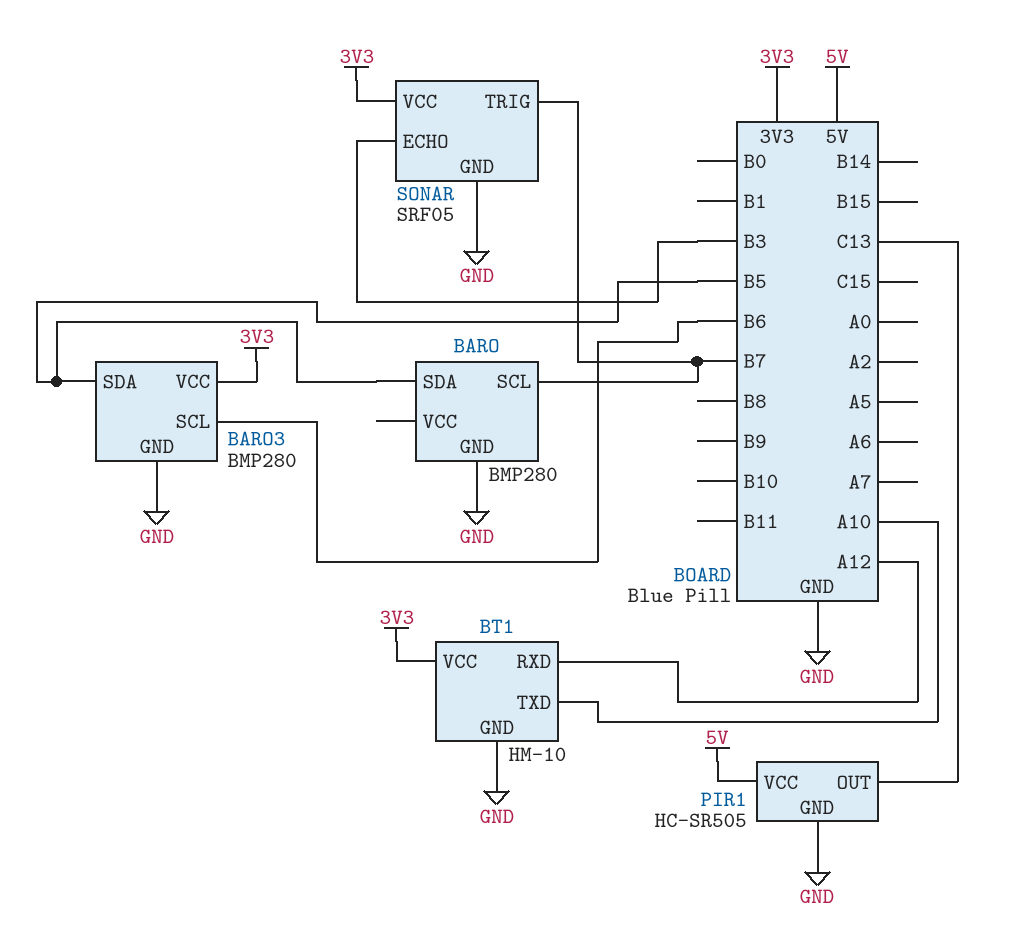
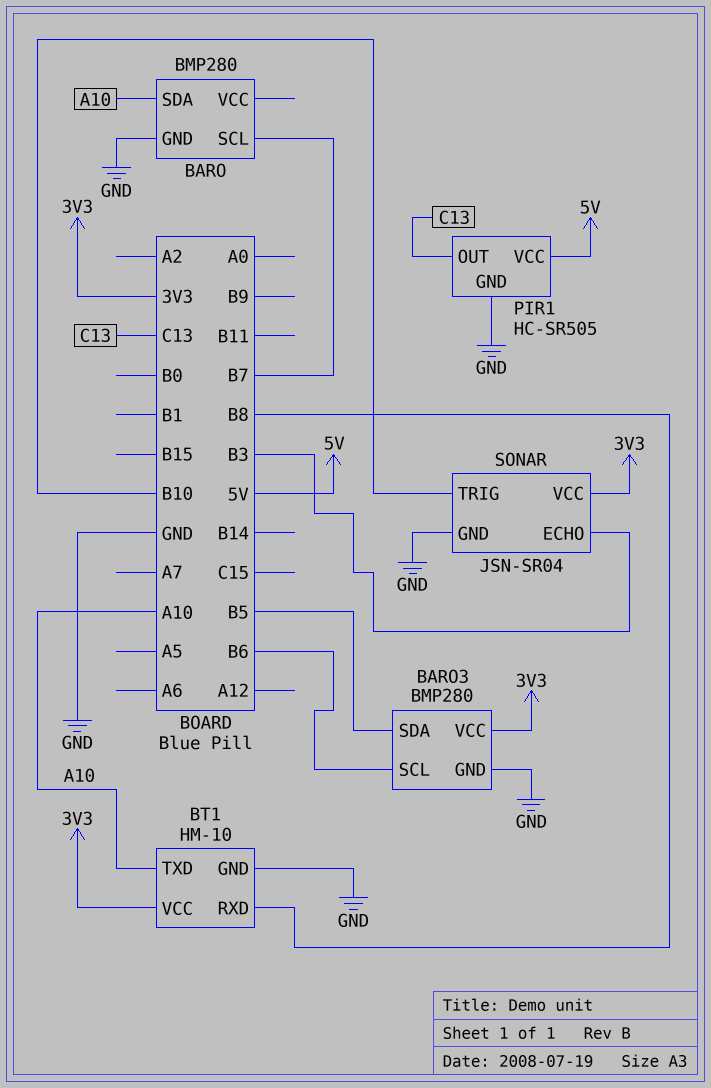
BARO pin SDA: B5 -> A10
BT1 pin RXD: A12 -> B8
SONAR: SRF05 -> JSN-SR04
SONAR pin TRIG: B7 -> B10

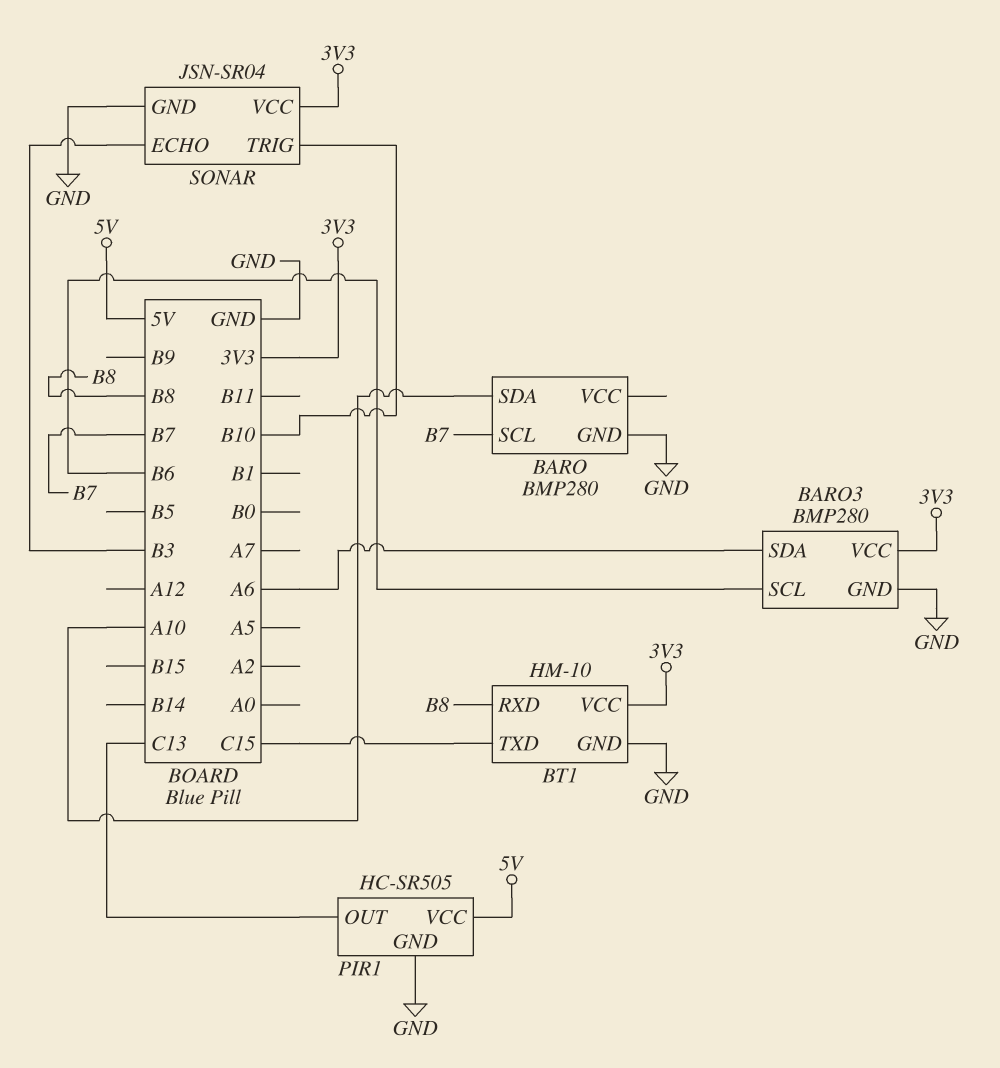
BARO3 pin SDA: B5 -> A6
BT1 pin TXD: A10 -> C15

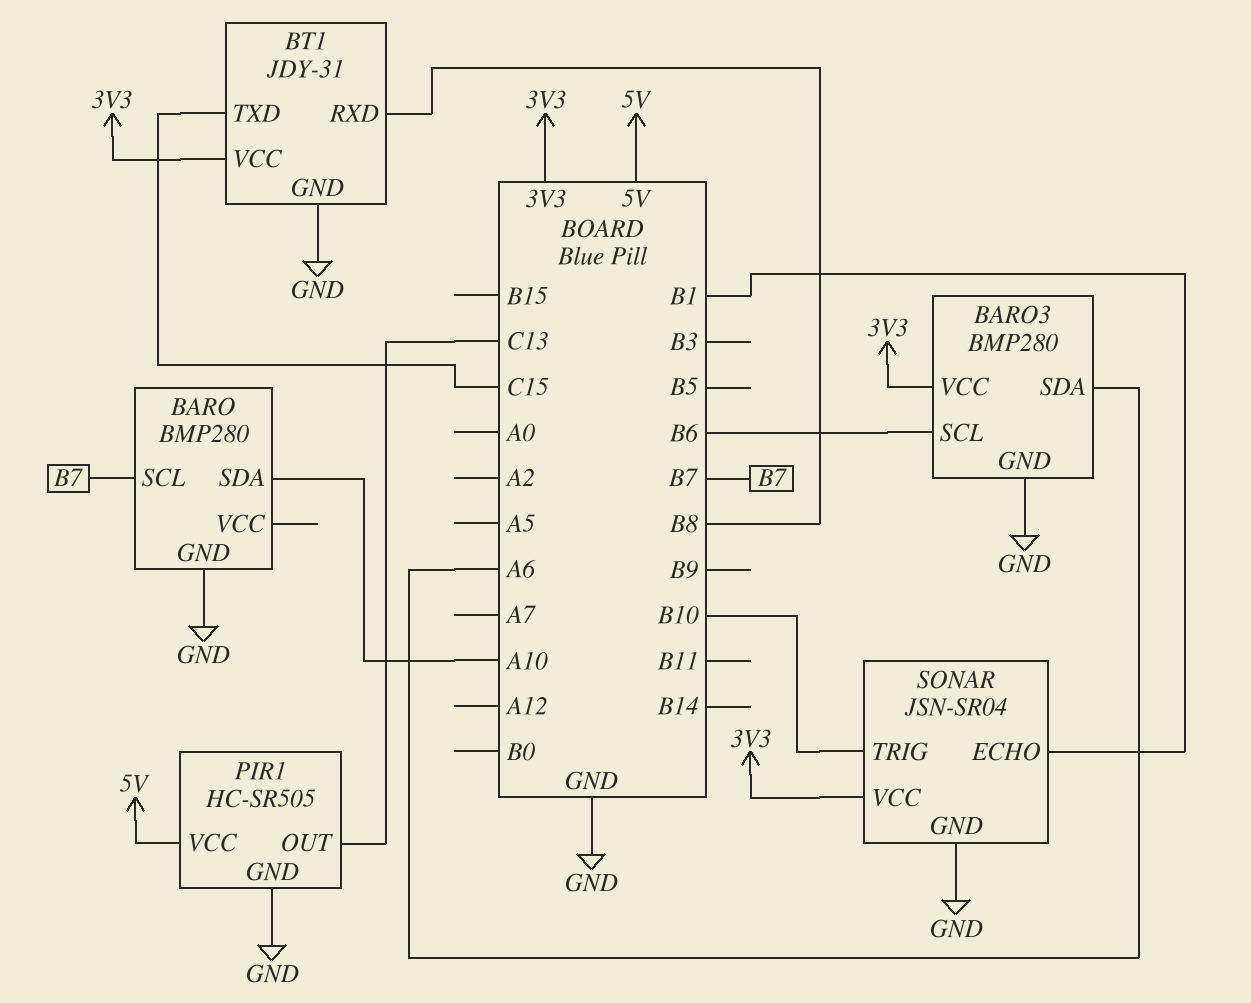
BT1: HM-10 -> JDY-31
SONAR pin ECHO: B3 -> B1

